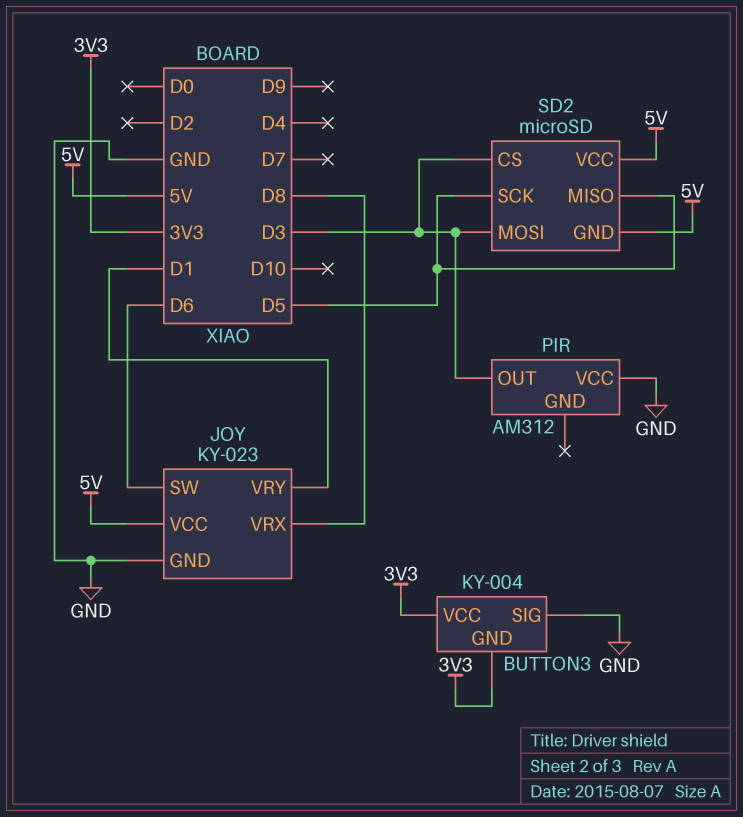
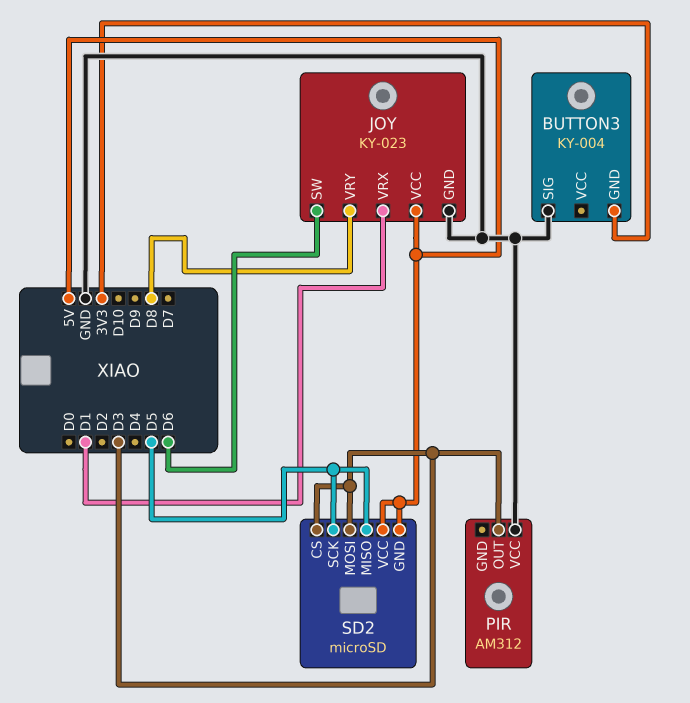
BUTTON3 pin VCC: 3V3 -> none
JOY pin VRX: D8 -> D1
JOY pin VRY: D1 -> D8

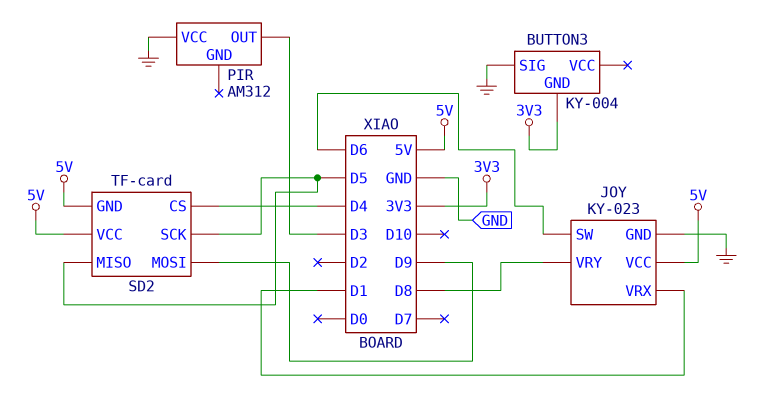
SD2: microSD -> TF-card
SD2 pin CS: D3 -> D4
SD2 pin MOSI: D3 -> D9

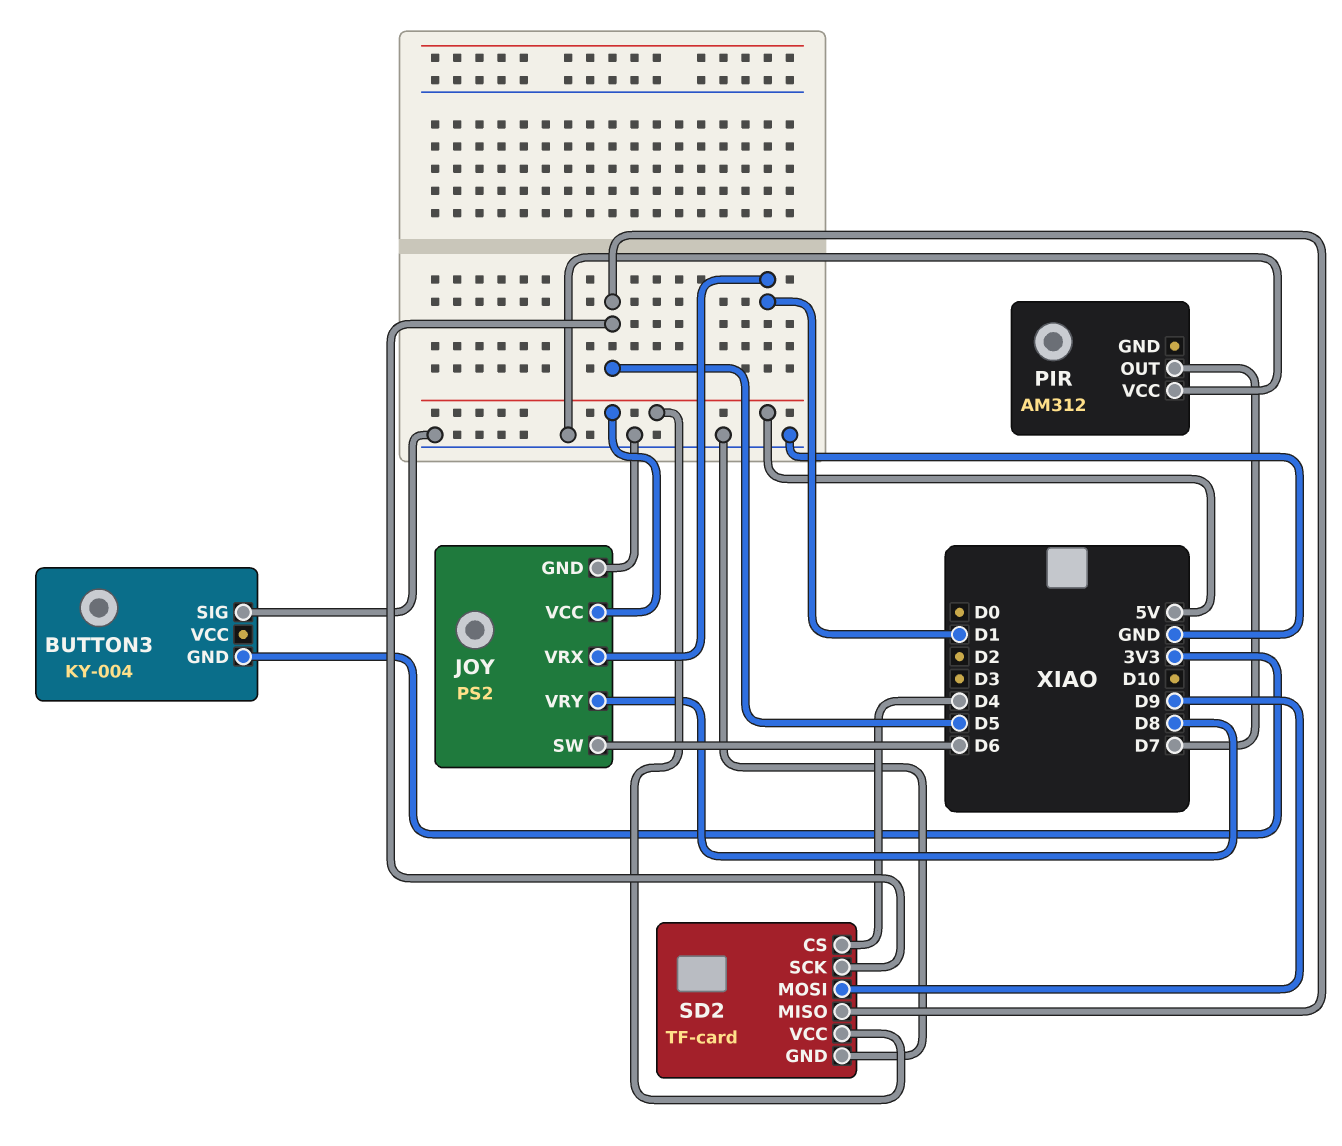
JOY: KY-023 -> PS2
PIR pin OUT: D3 -> D7
SD2 pin GND: 5V -> GND

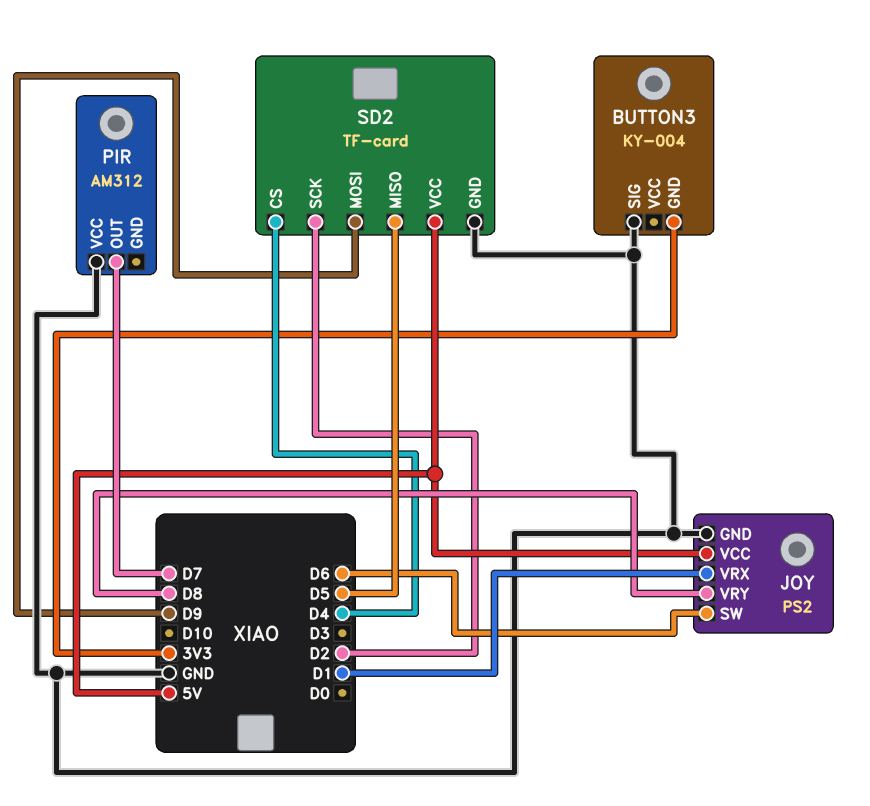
SD2 pin SCK: D5 -> D2

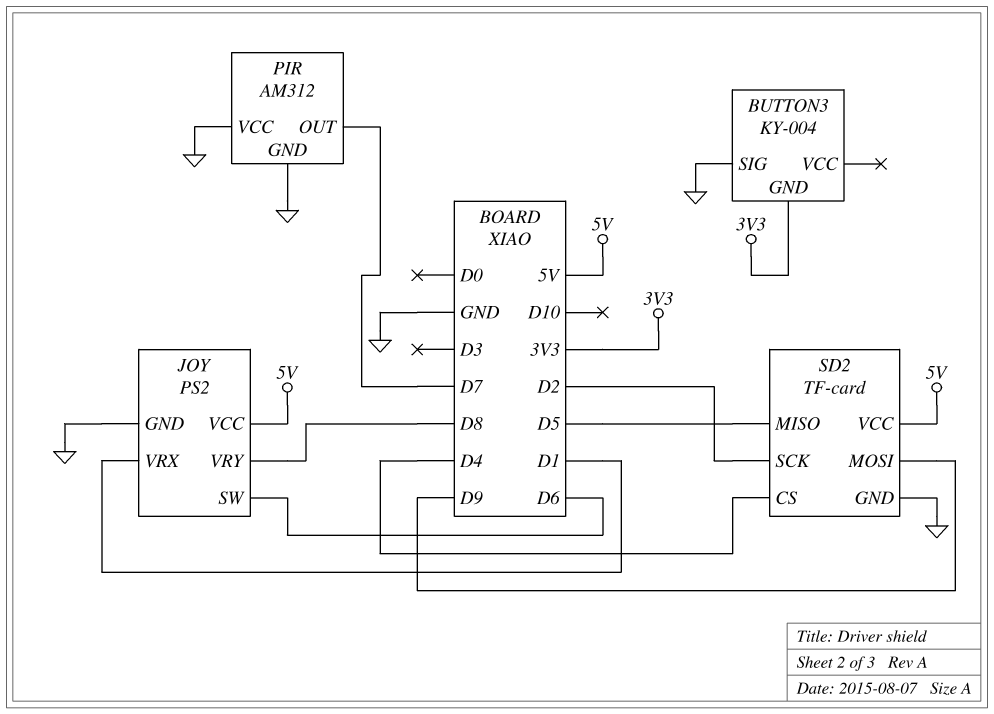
PIR pin GND: none -> GND

